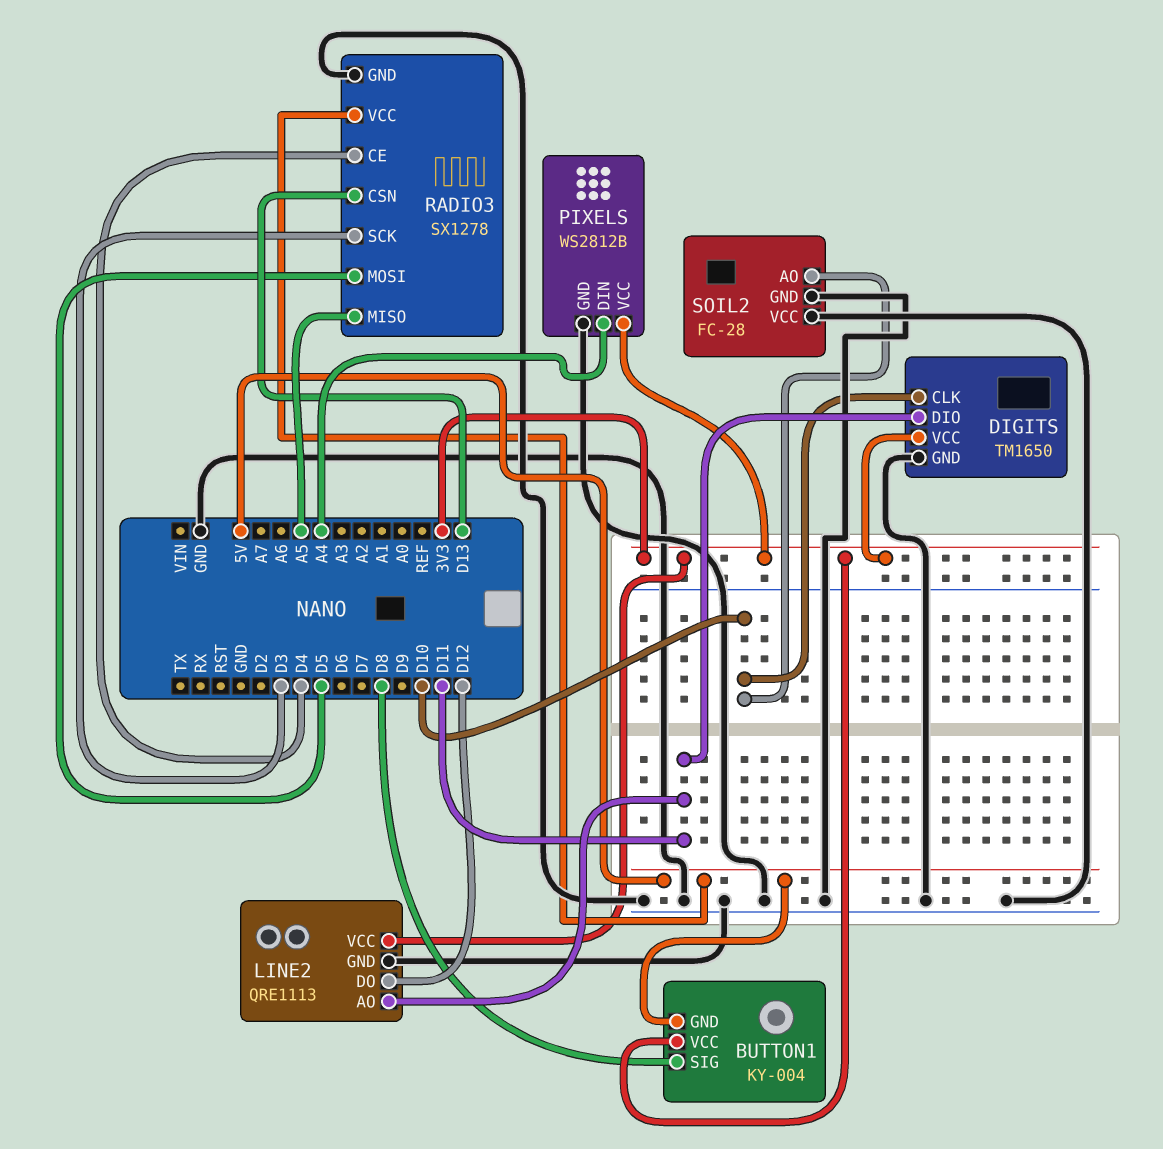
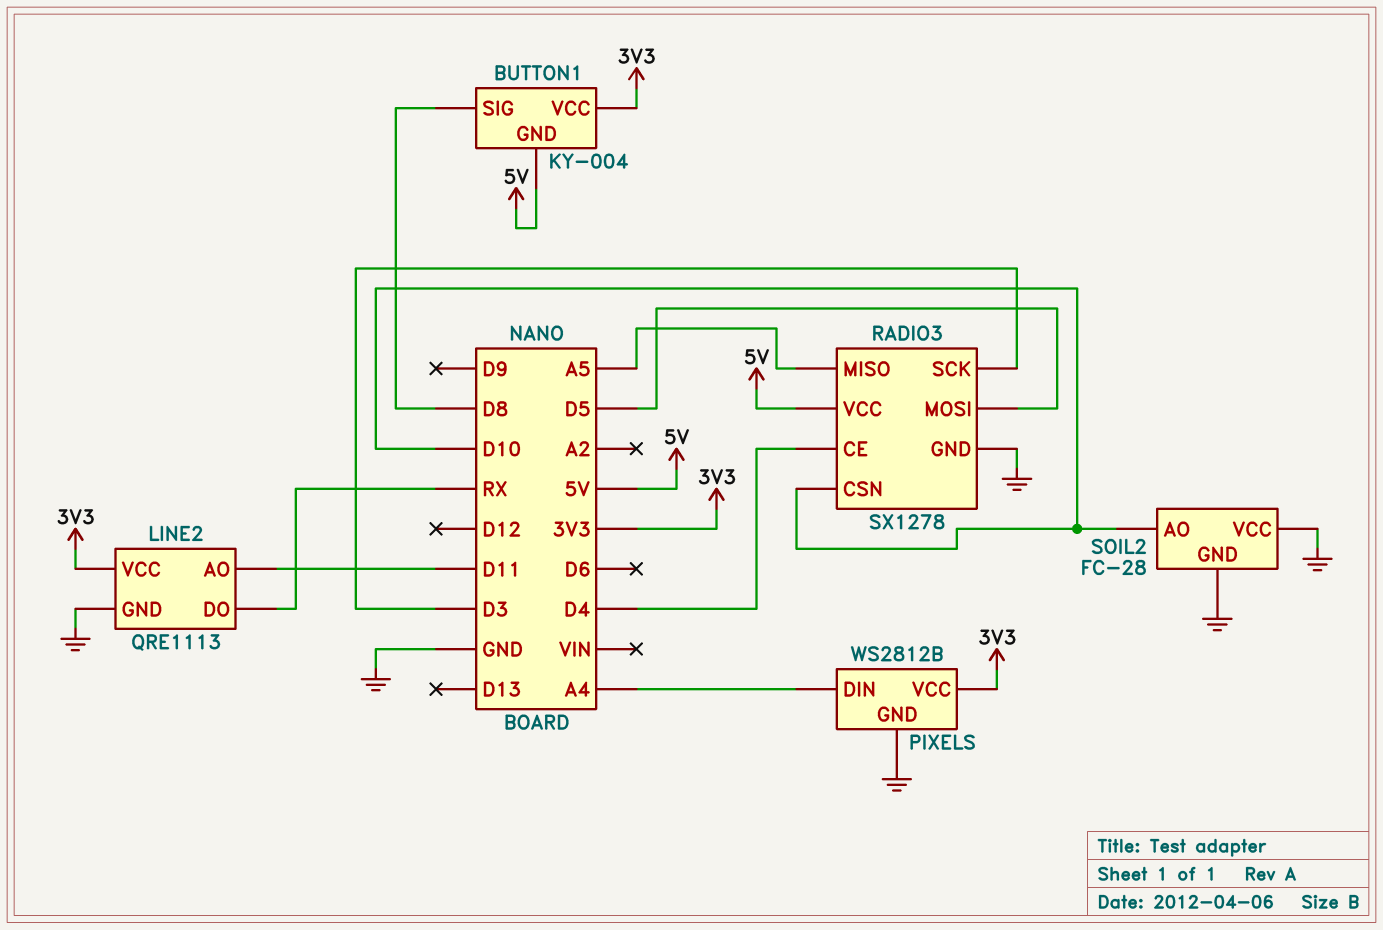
DIGITS: TM1650 -> none
DIGITS pin CLK: D10 -> none
DIGITS pin DIO: D11 -> none
DIGITS pin GND: GND -> none
DIGITS pin VCC: 3V3 -> none
LINE2 pin DO: D12 -> RX
RADIO3 pin CSN: D13 -> D10

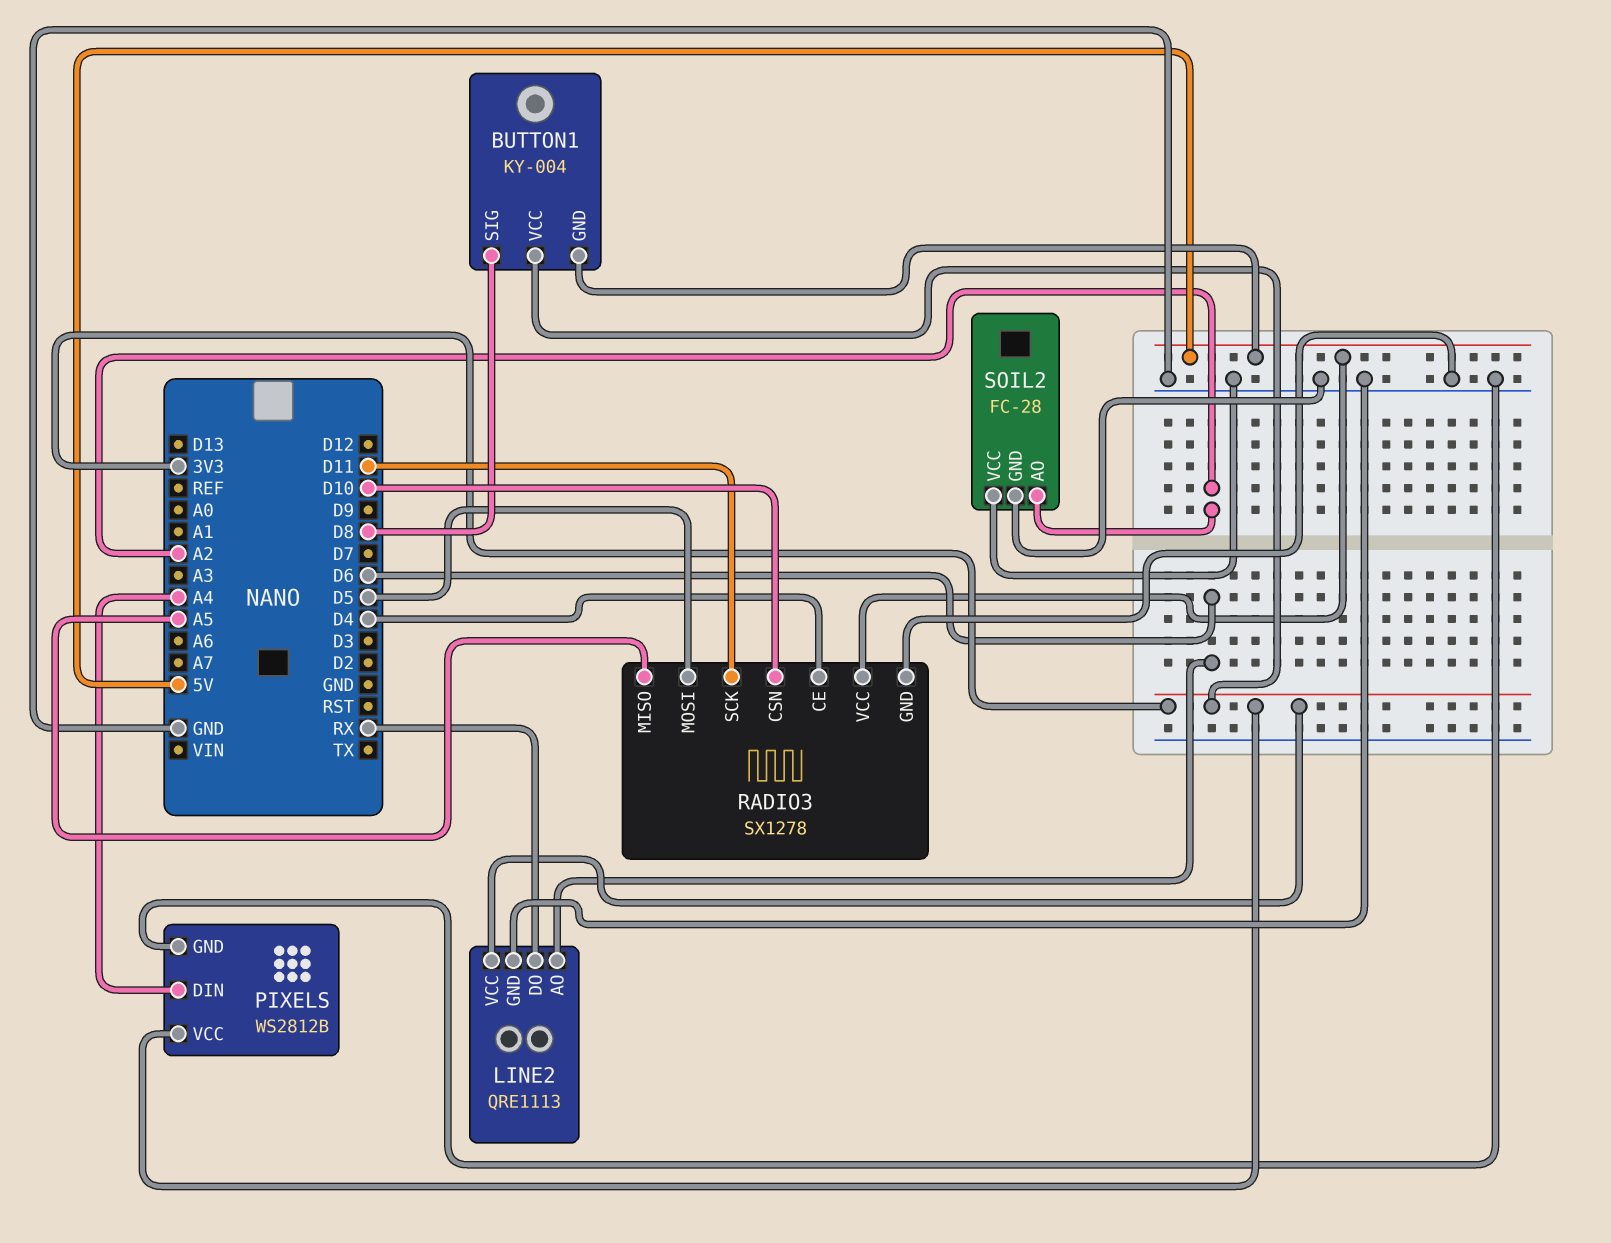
LINE2 pin AO: D11 -> D6
RADIO3 pin SCK: D3 -> D11
SOIL2 pin AO: D10 -> A2

